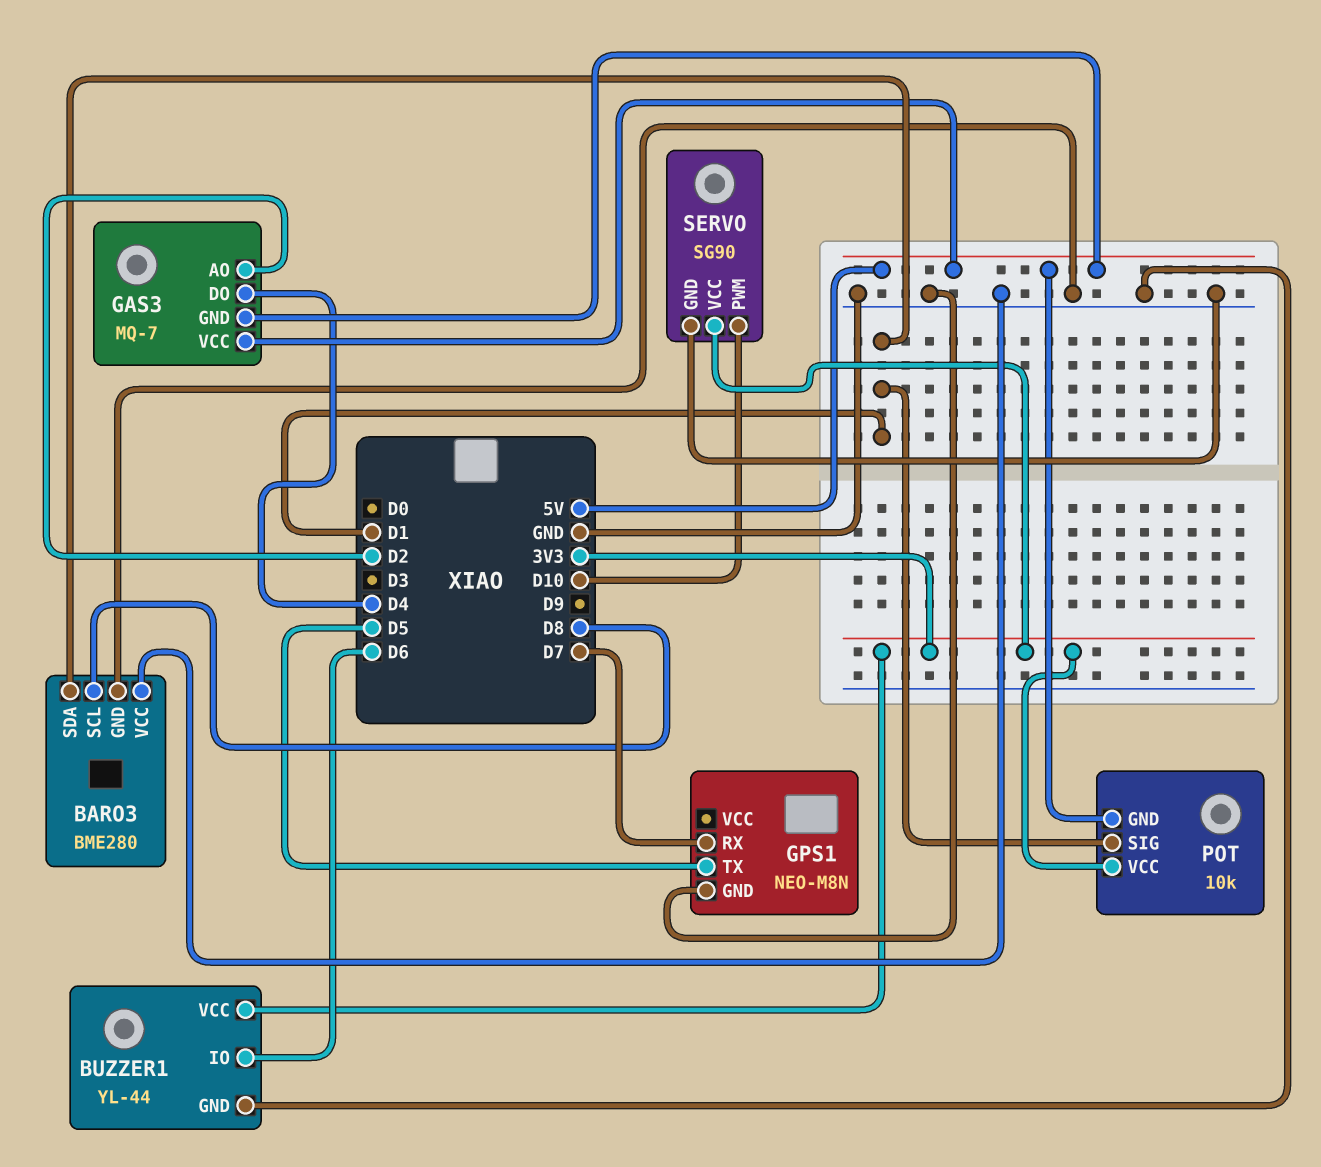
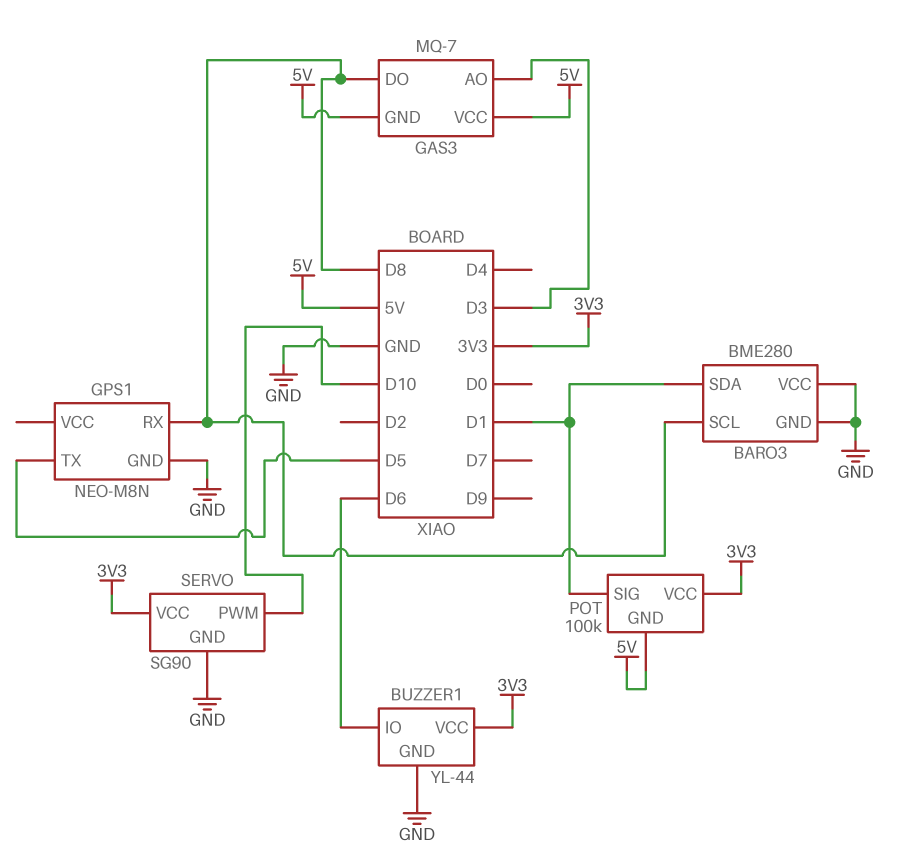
GAS3 pin AO: D2 -> D3
GAS3 pin DO: D4 -> D8
GPS1 pin RX: D7 -> D8
POT: 10k -> 100k

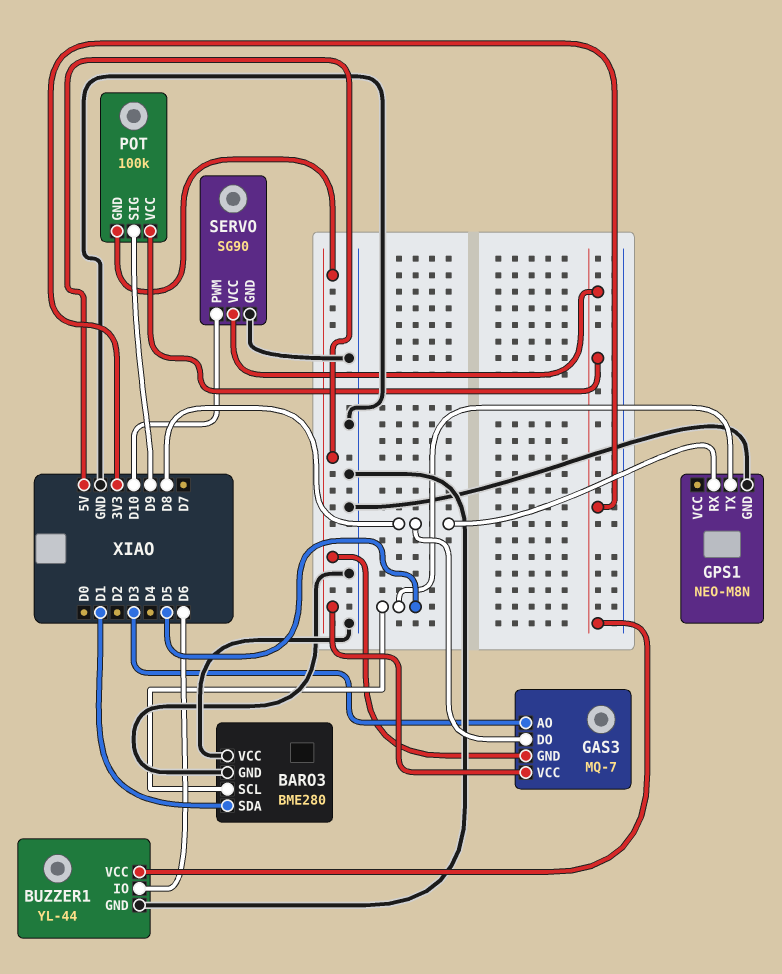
BARO3 pin SCL: D8 -> D5
POT pin SIG: D1 -> D9

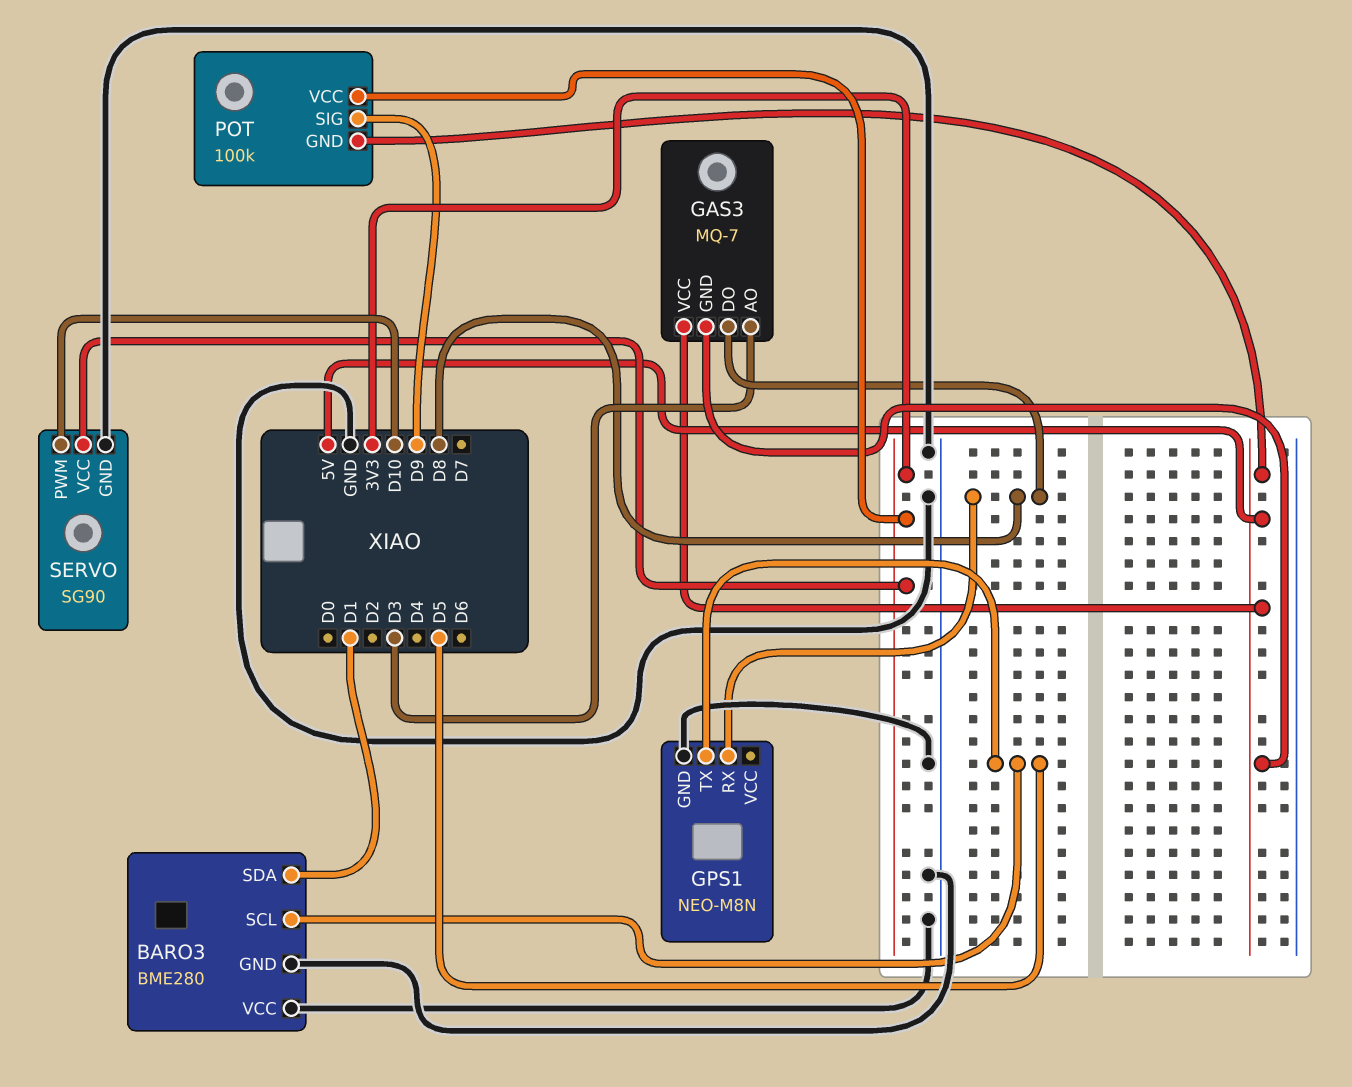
BUZZER1: YL-44 -> none
BUZZER1 pin GND: GND -> none
BUZZER1 pin IO: D6 -> none
BUZZER1 pin VCC: 3V3 -> none

